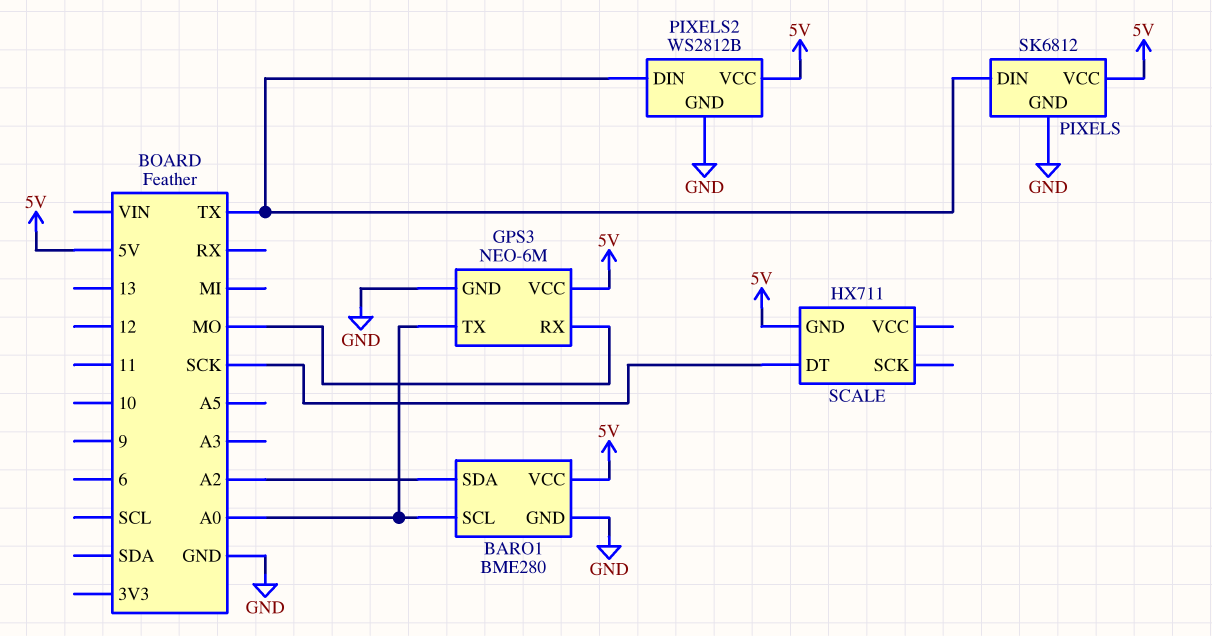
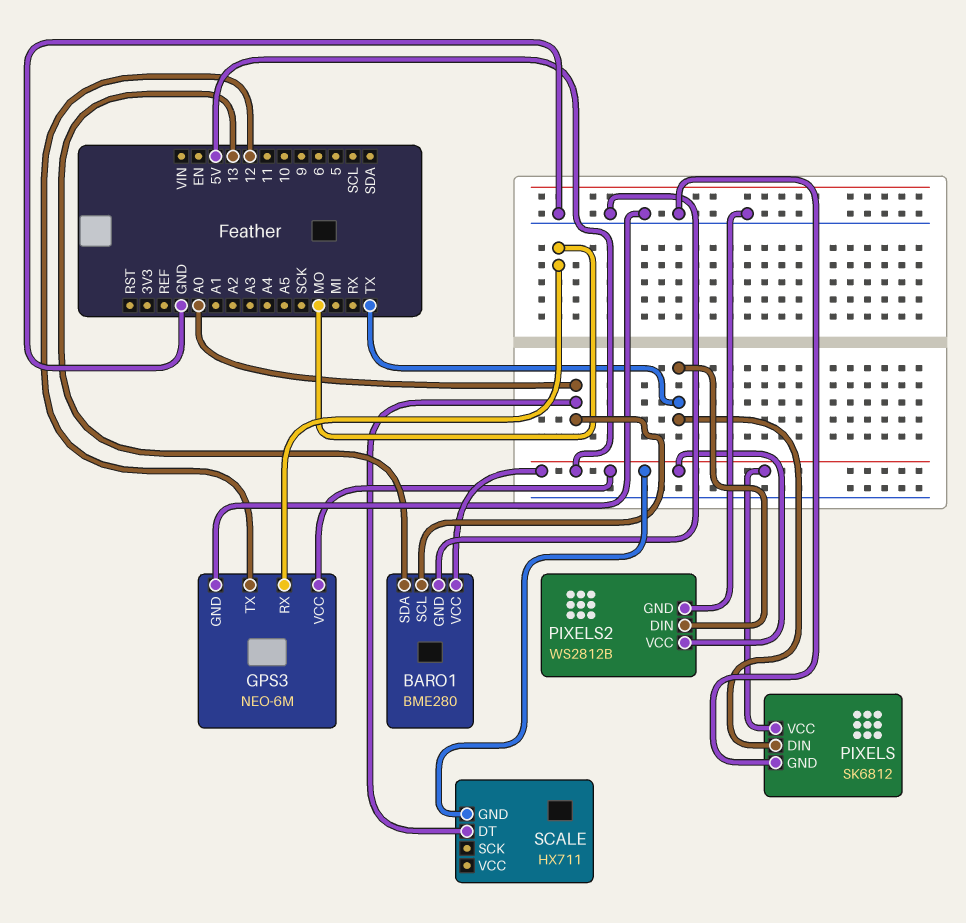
BARO1 pin SDA: A2 -> 13
GPS3 pin TX: A0 -> 12
SCALE pin DT: SCK -> A0

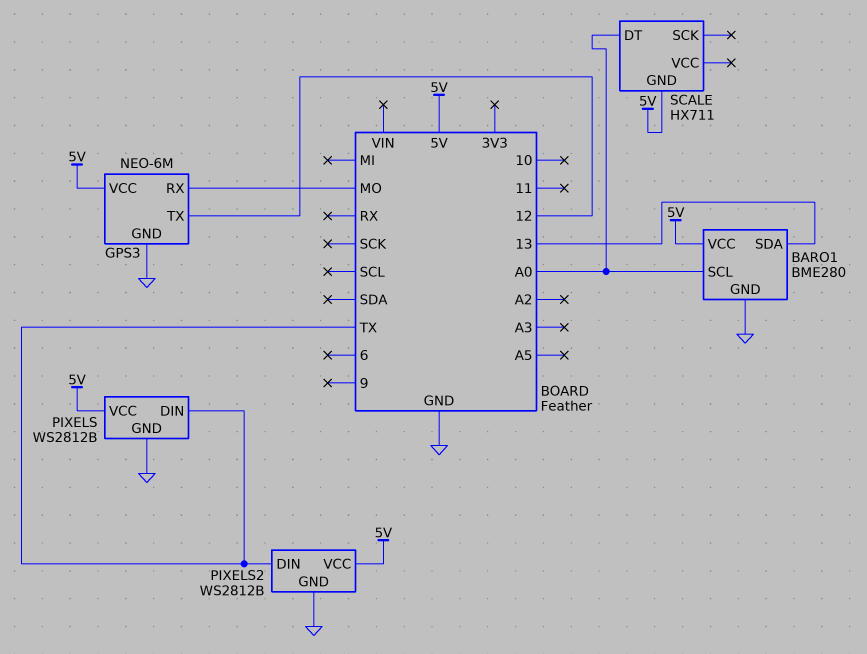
PIXELS: SK6812 -> WS2812B

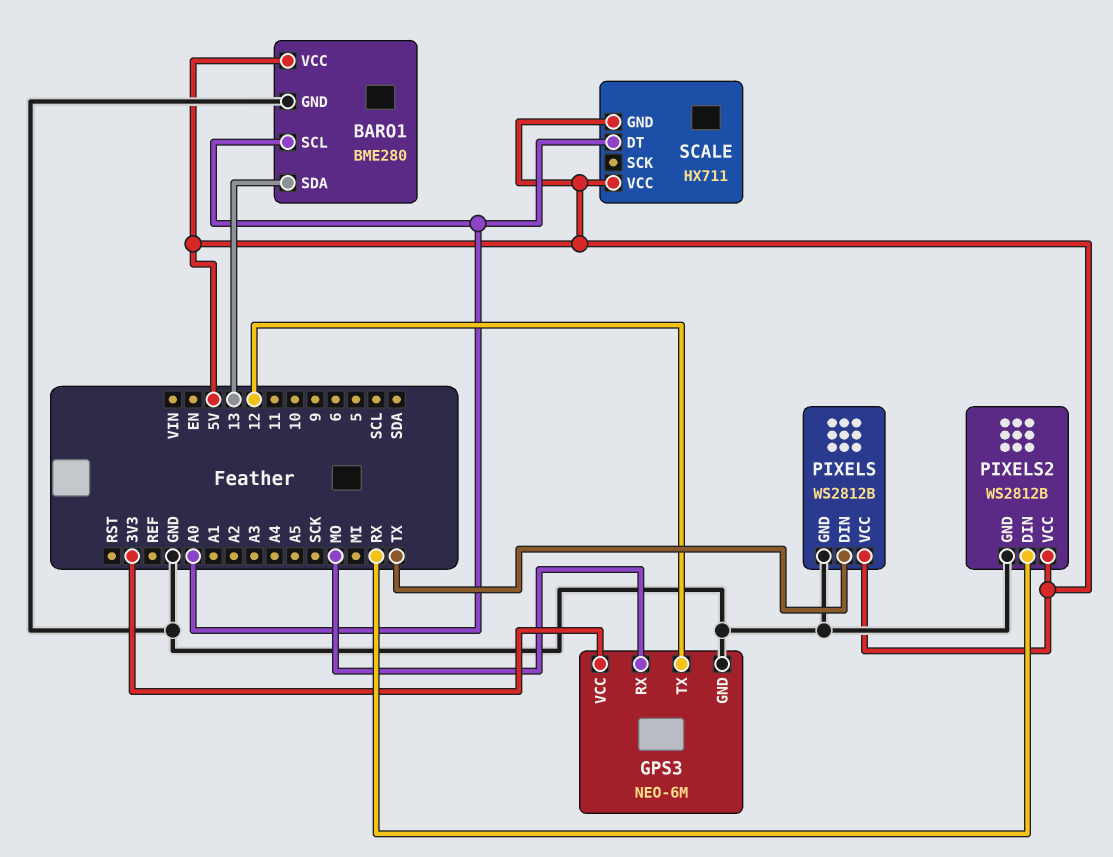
GPS3 pin VCC: 5V -> 3V3
PIXELS2 pin DIN: TX -> RX
SCALE pin VCC: none -> 5V

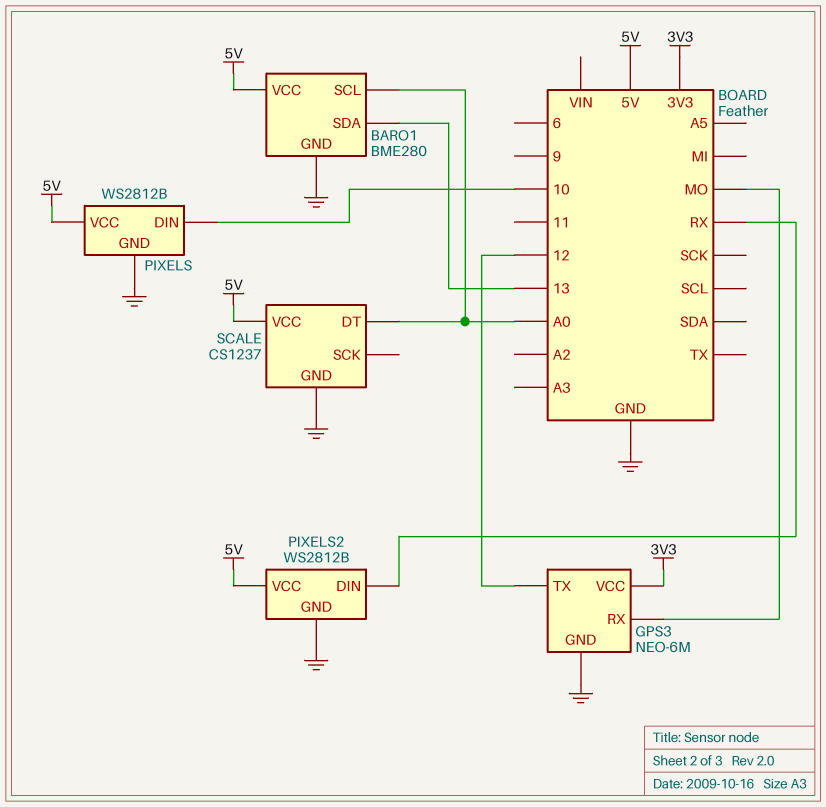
PIXELS pin DIN: TX -> 10
SCALE: HX711 -> CS1237
SCALE pin GND: 5V -> GND

